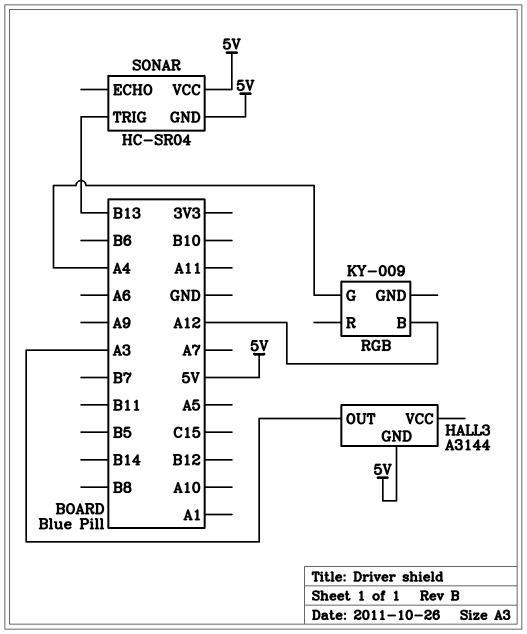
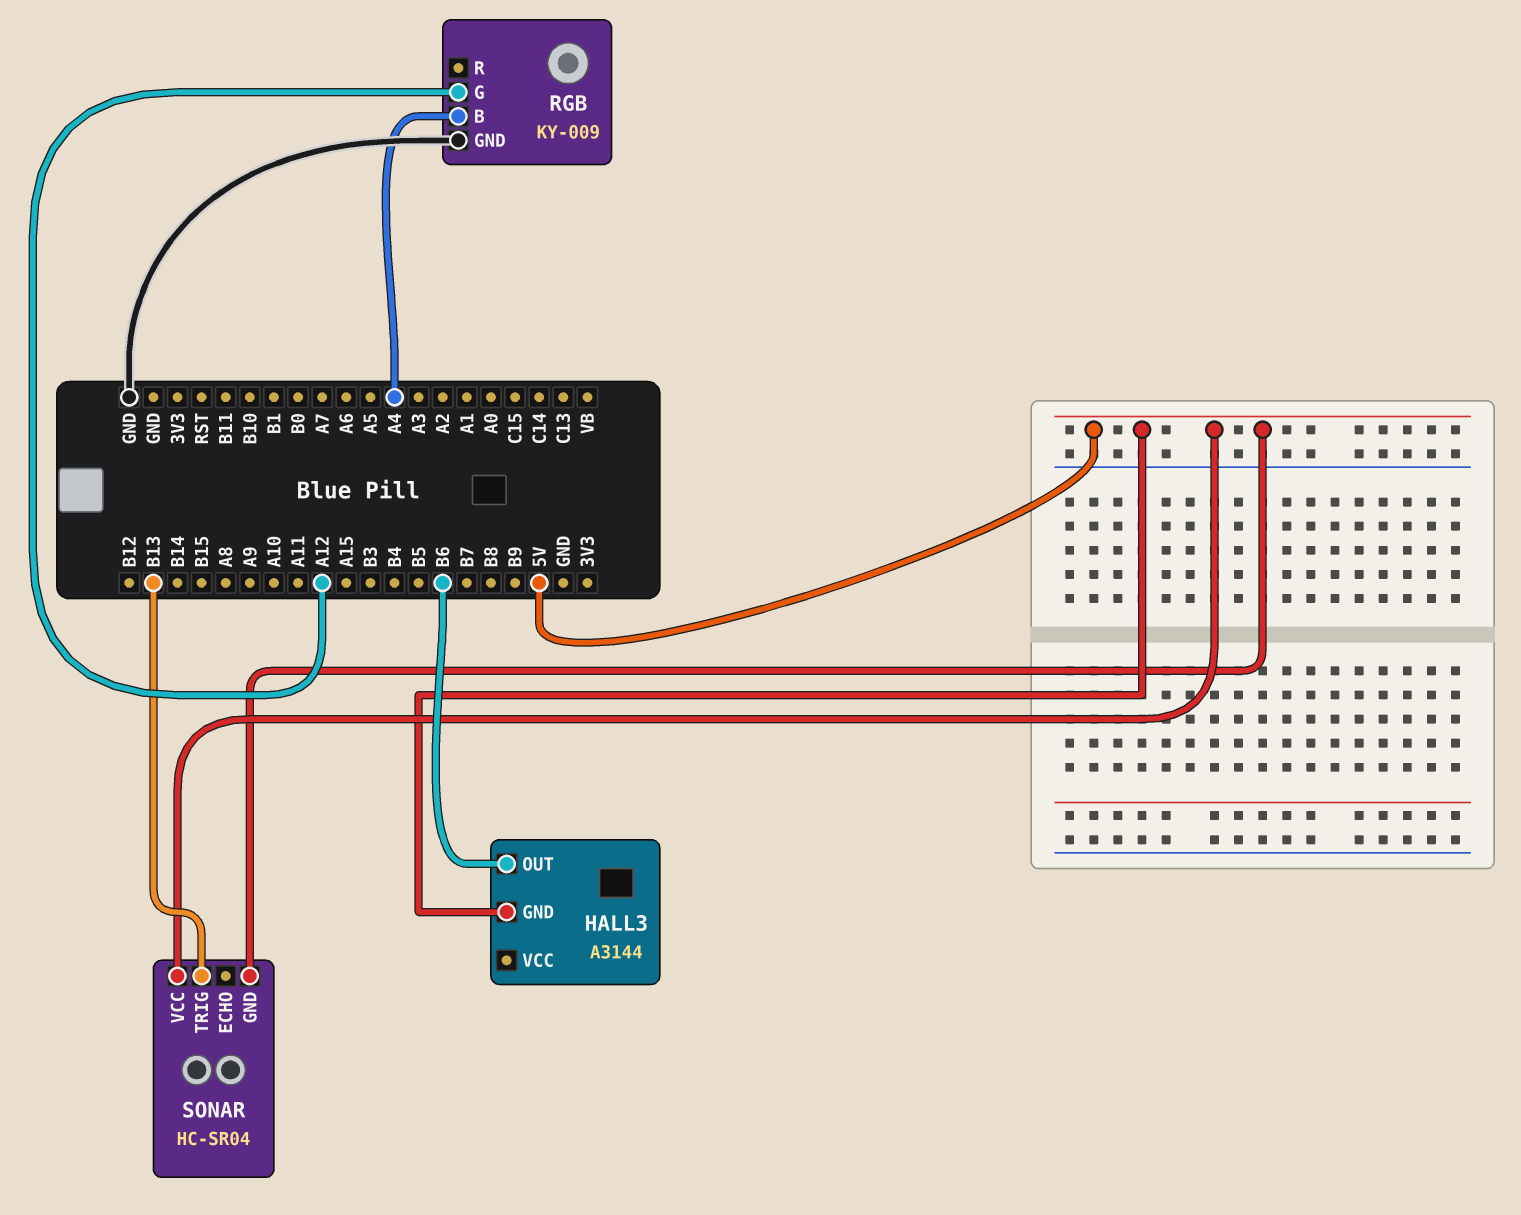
HALL3 pin OUT: A3 -> B6
RGB pin B: A12 -> A4
RGB pin G: A4 -> A12
RGB pin GND: none -> GND

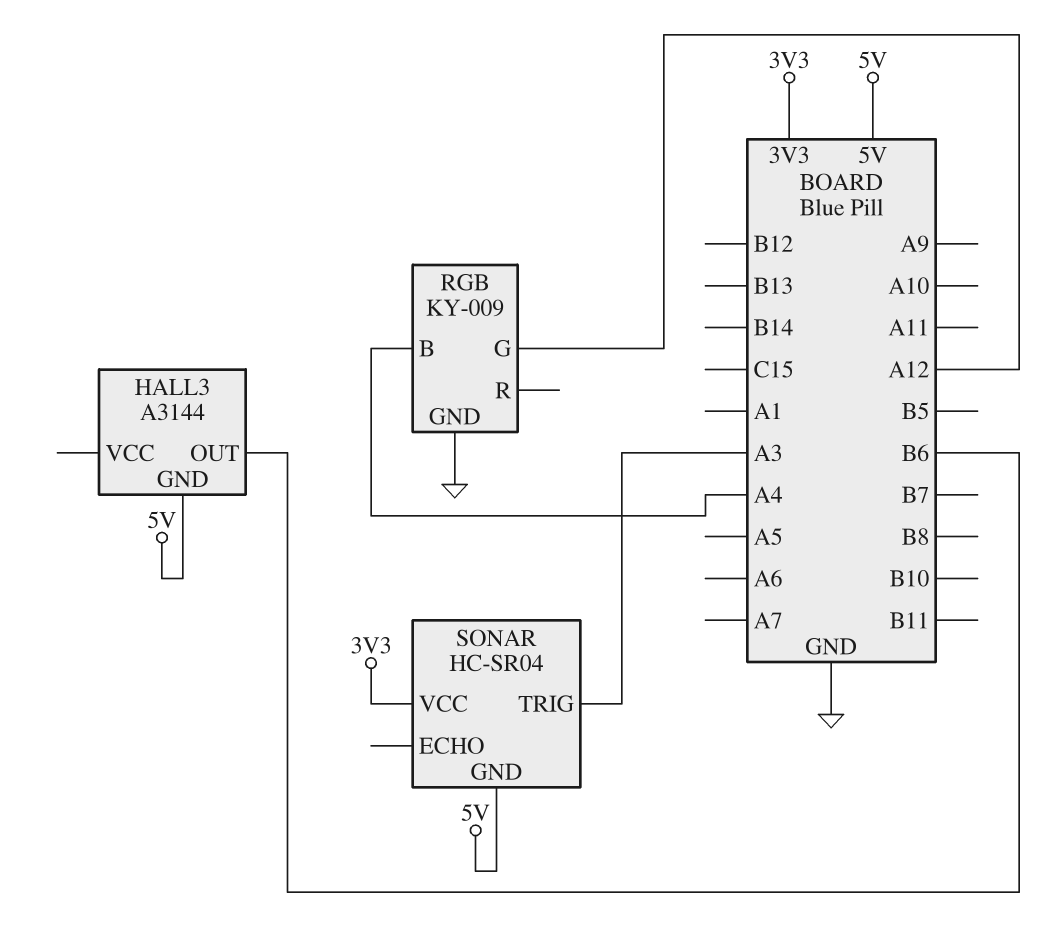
SONAR pin TRIG: B13 -> A3
SONAR pin VCC: 5V -> 3V3

